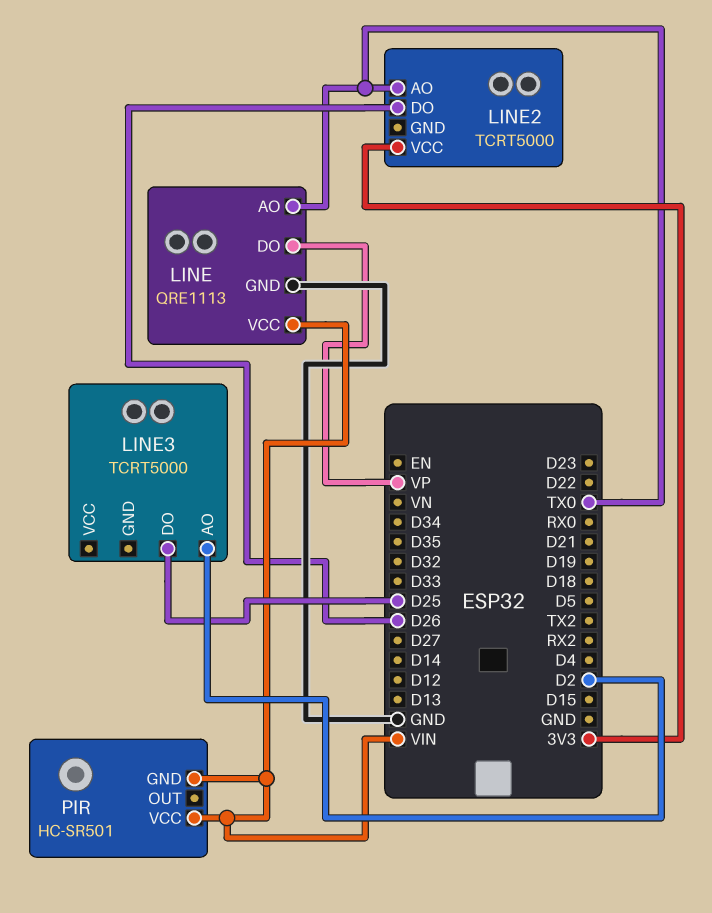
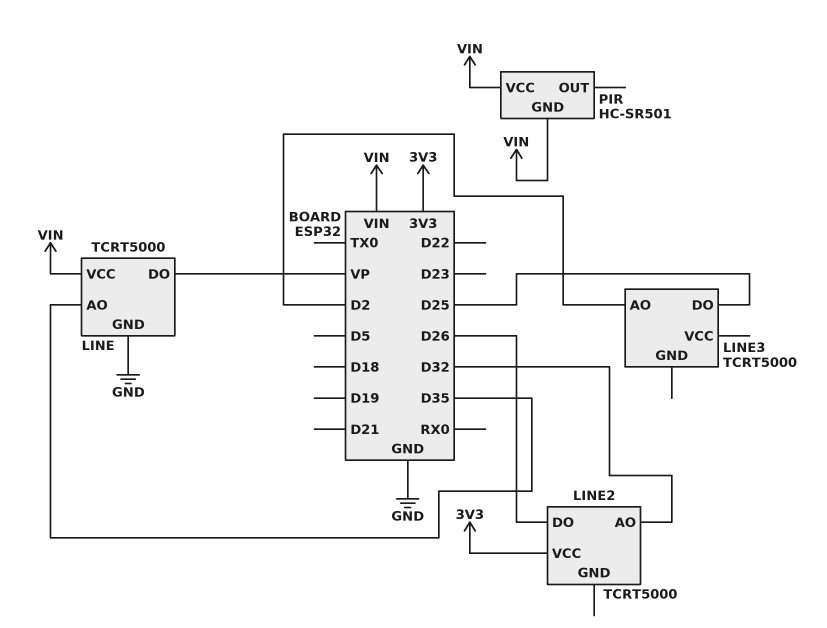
LINE: QRE1113 -> TCRT5000
LINE pin AO: TX0 -> D35
LINE2 pin AO: TX0 -> D32

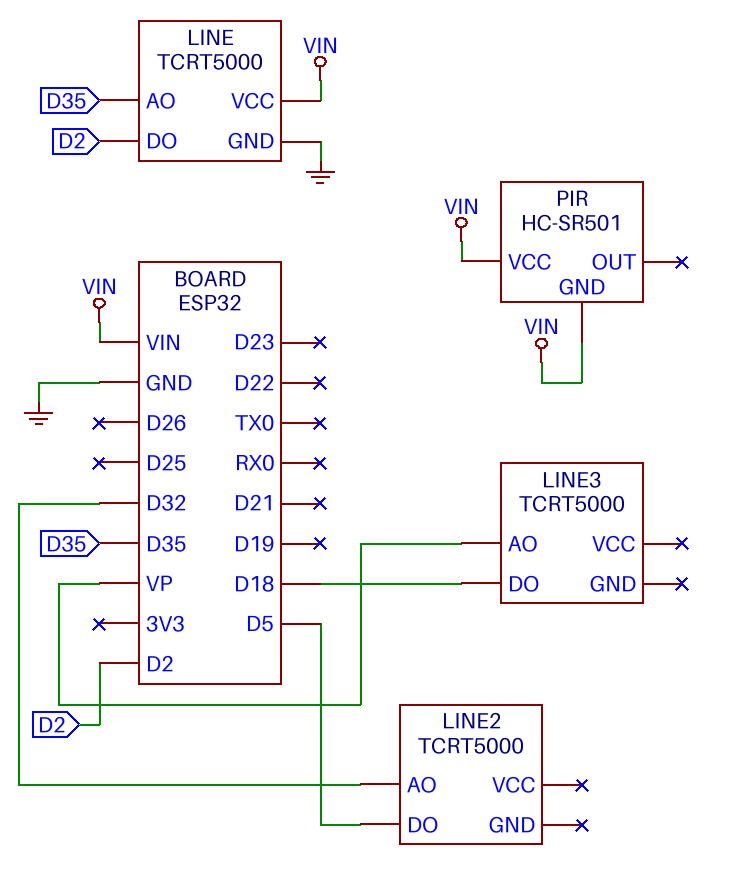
LINE pin DO: VP -> D2
LINE2 pin DO: D26 -> D5
LINE2 pin VCC: 3V3 -> none
LINE3 pin AO: D2 -> VP
LINE3 pin DO: D25 -> D18

